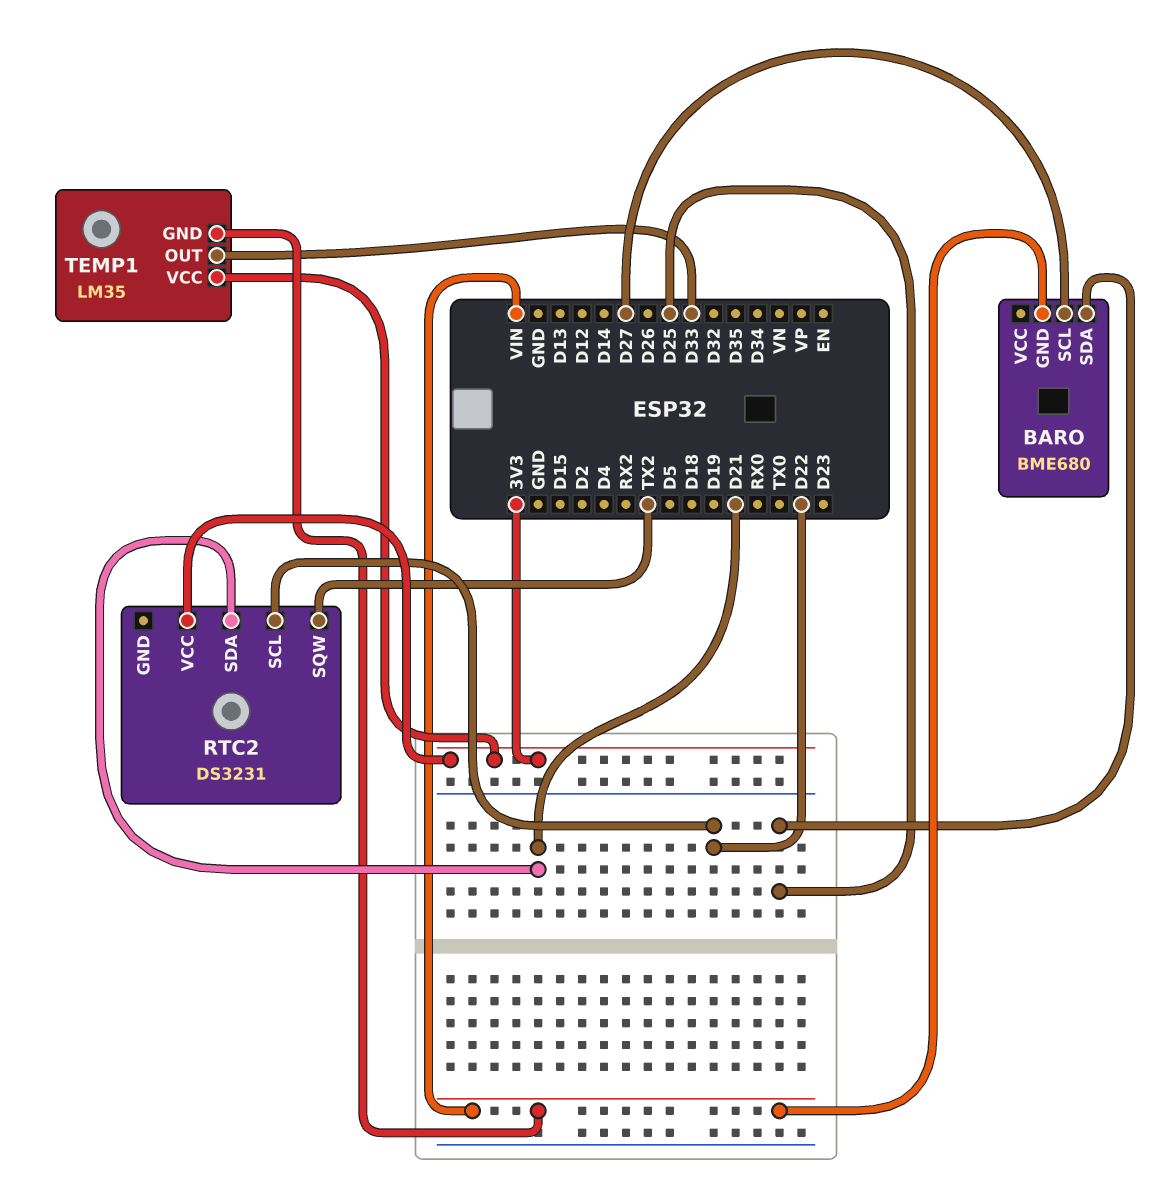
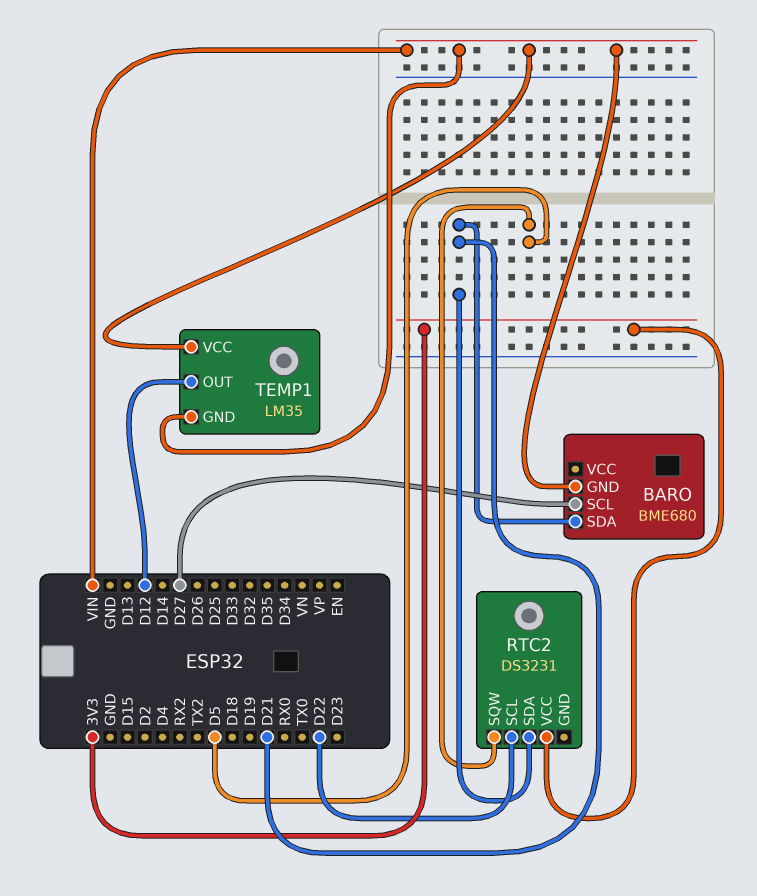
BARO pin SDA: D25 -> D21
RTC2 pin SQW: TX2 -> D5
TEMP1 pin OUT: D33 -> D12
TEMP1 pin VCC: 3V3 -> VIN

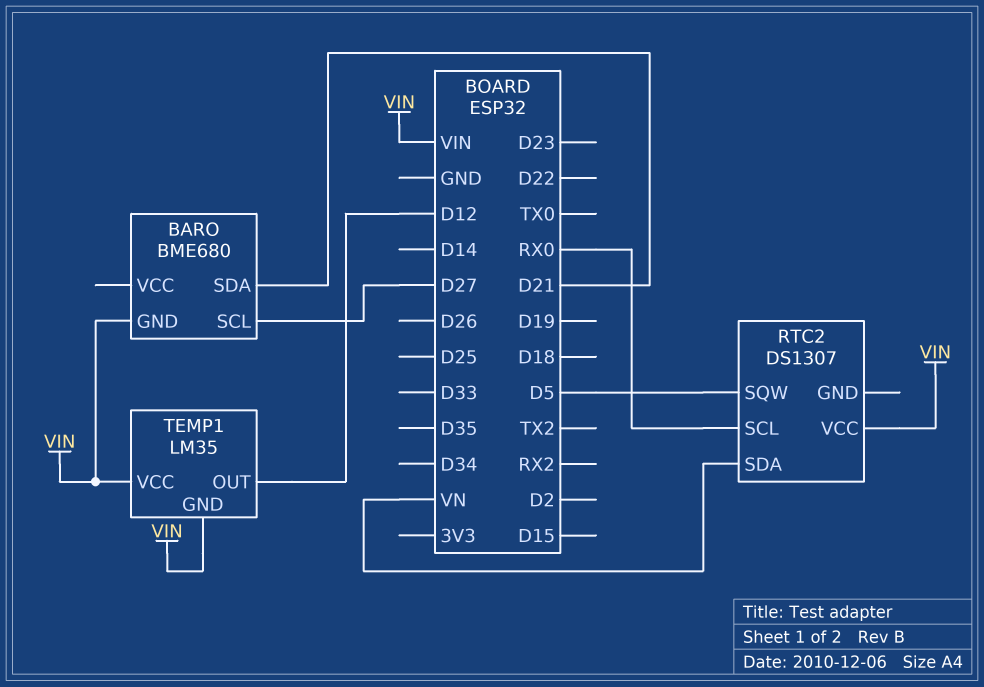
RTC2: DS3231 -> DS1307
RTC2 pin SCL: D22 -> RX0
RTC2 pin SDA: D21 -> VN
RTC2 pin VCC: 3V3 -> VIN

